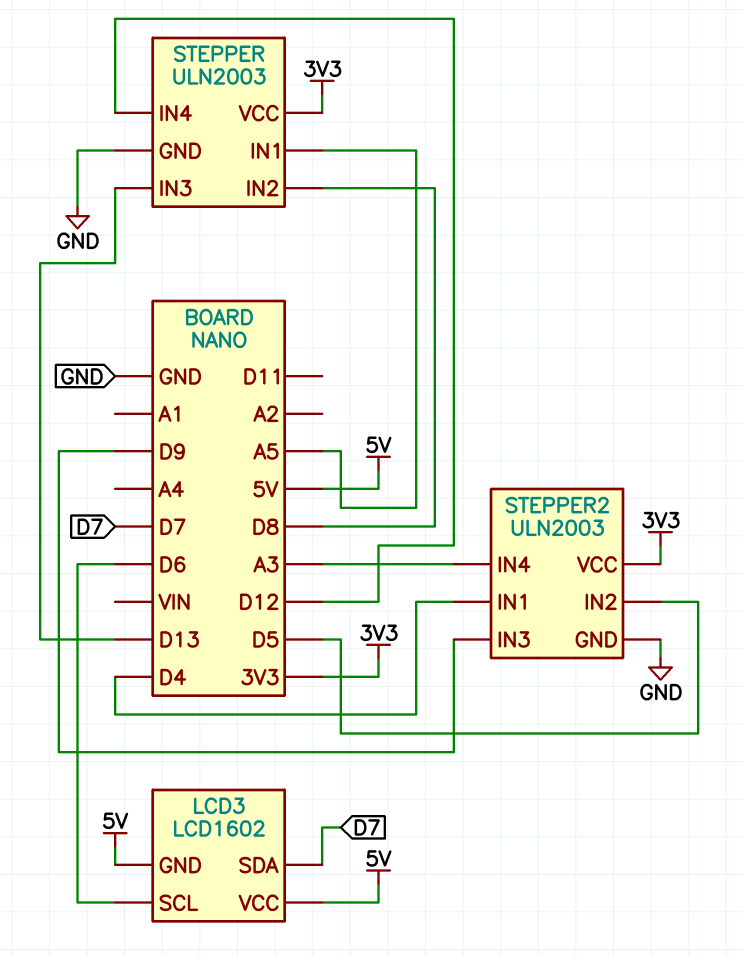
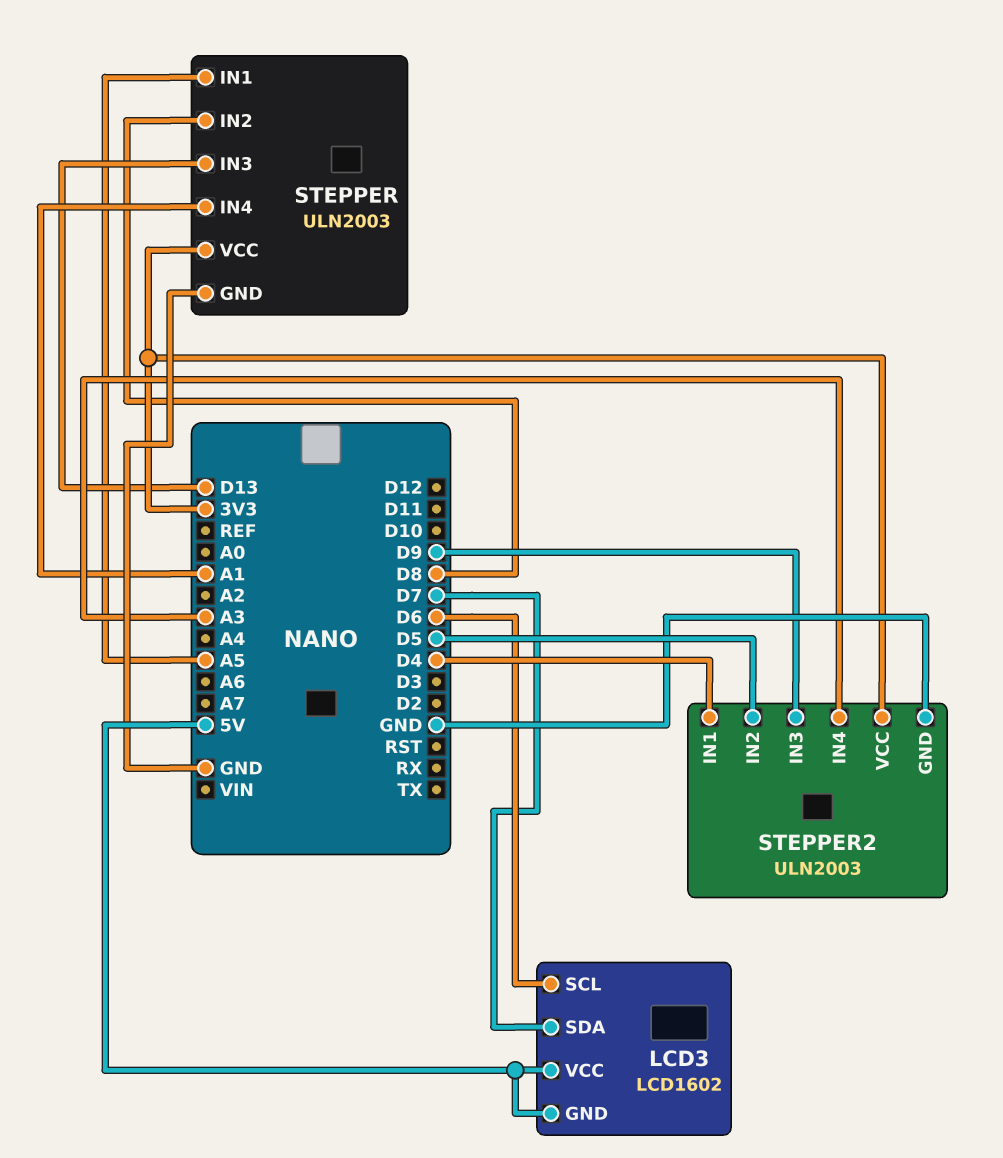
STEPPER pin IN4: D12 -> A1

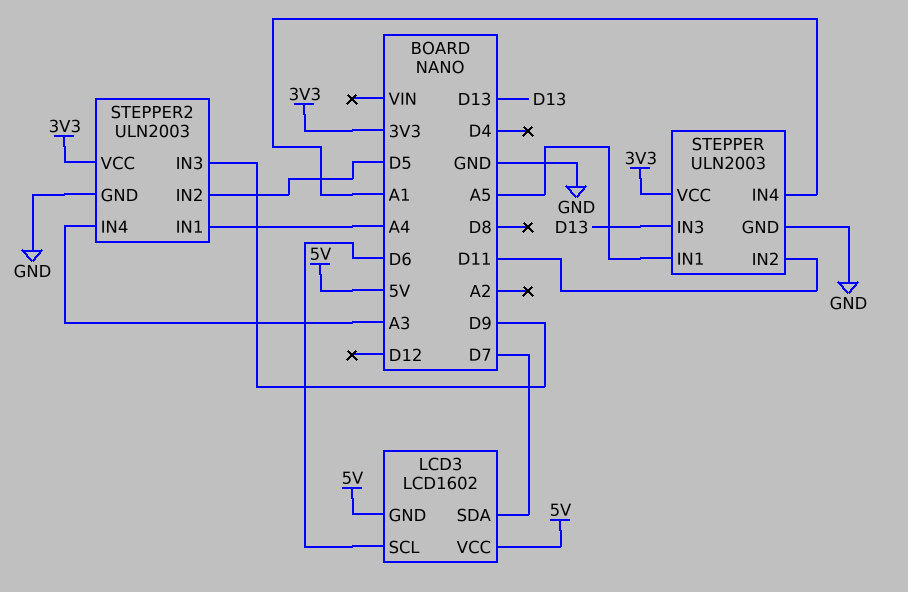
STEPPER pin IN2: D8 -> D11
STEPPER2 pin IN1: D4 -> A4

